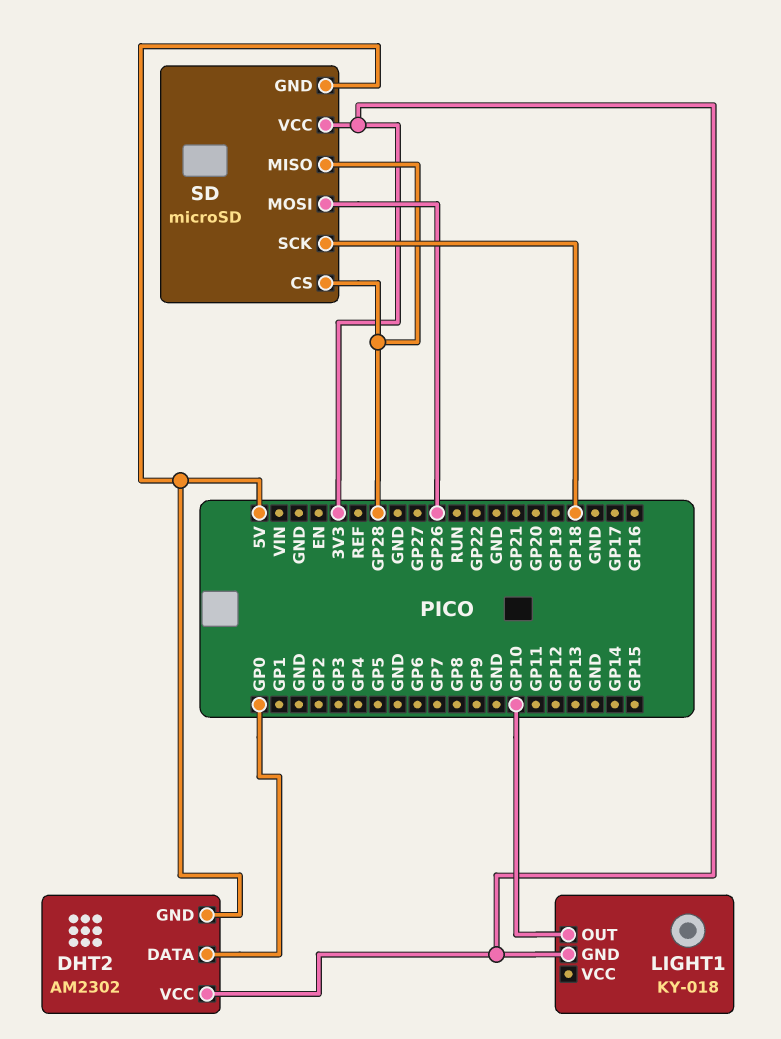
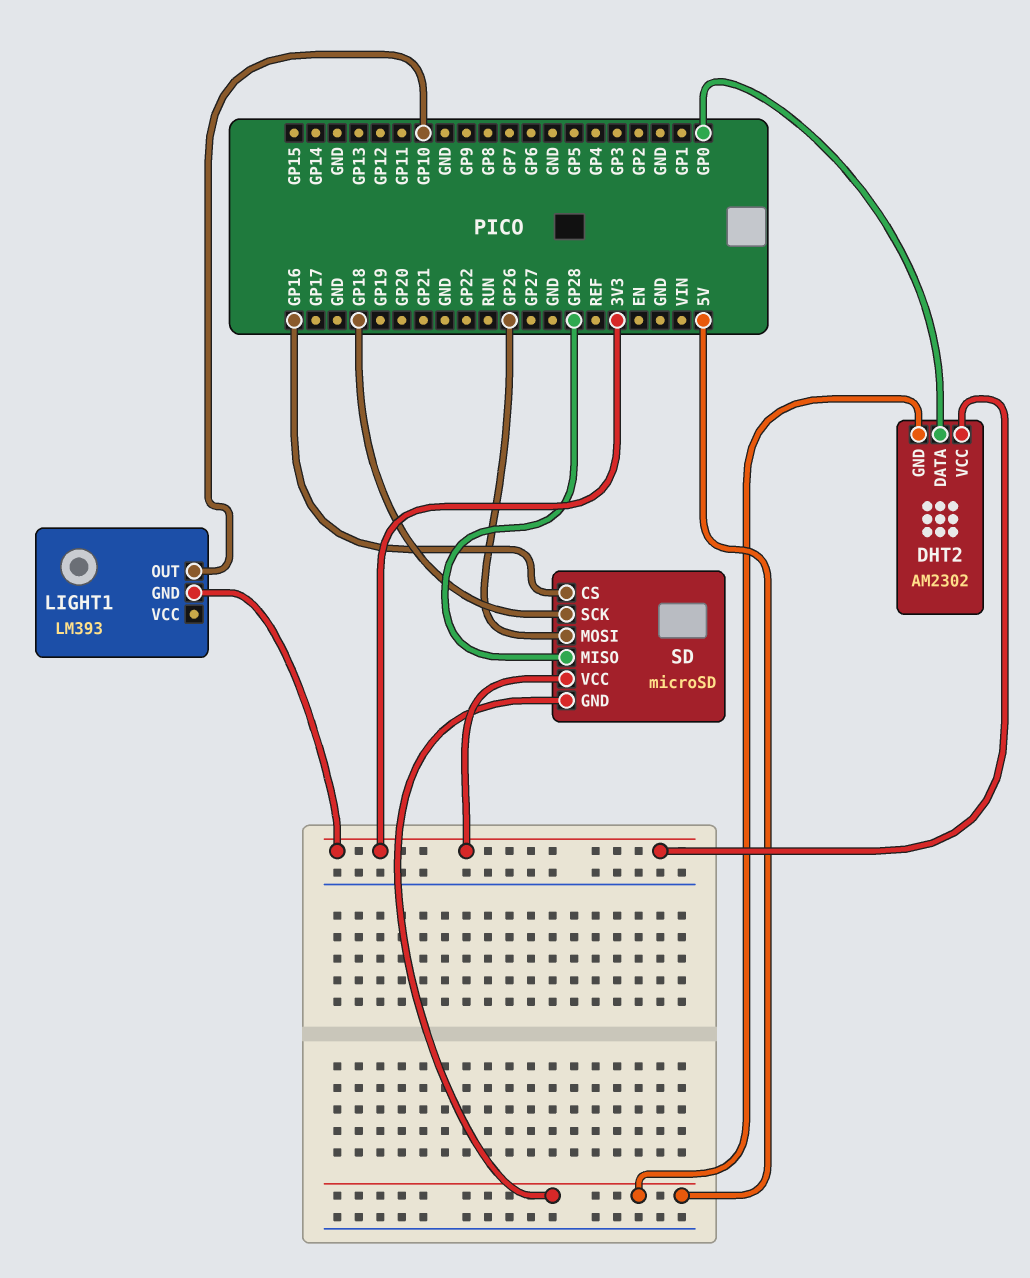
LIGHT1: KY-018 -> LM393
SD pin CS: GP28 -> GP16

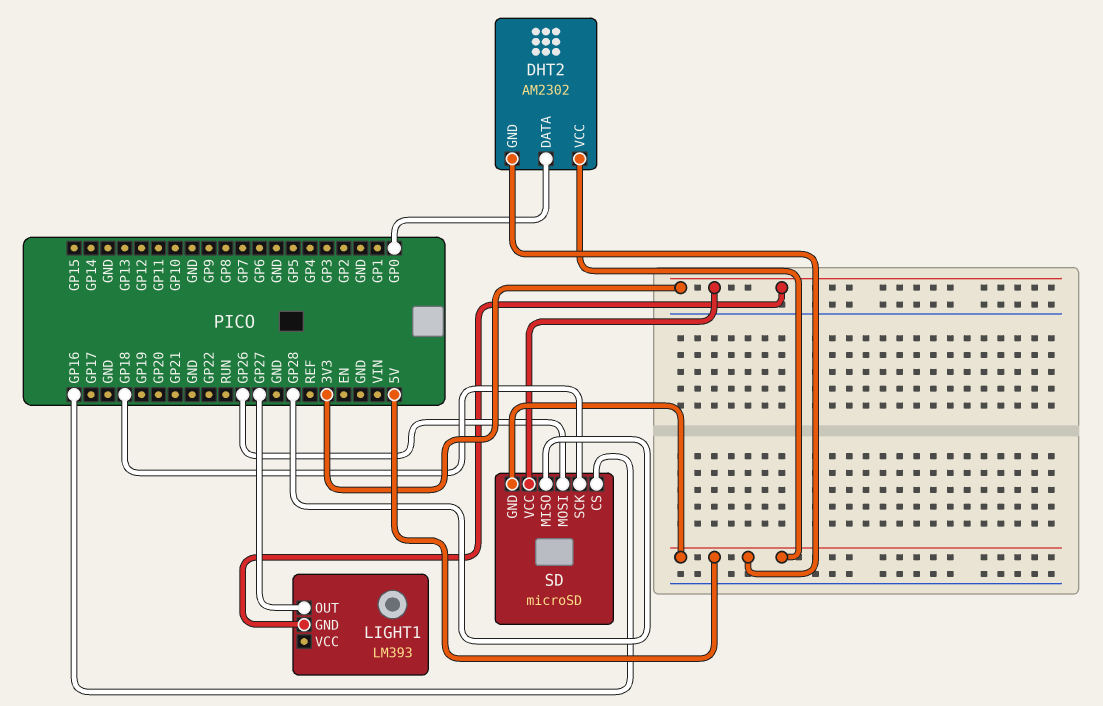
DHT2 pin VCC: 3V3 -> 5V
LIGHT1 pin OUT: GP10 -> GP27

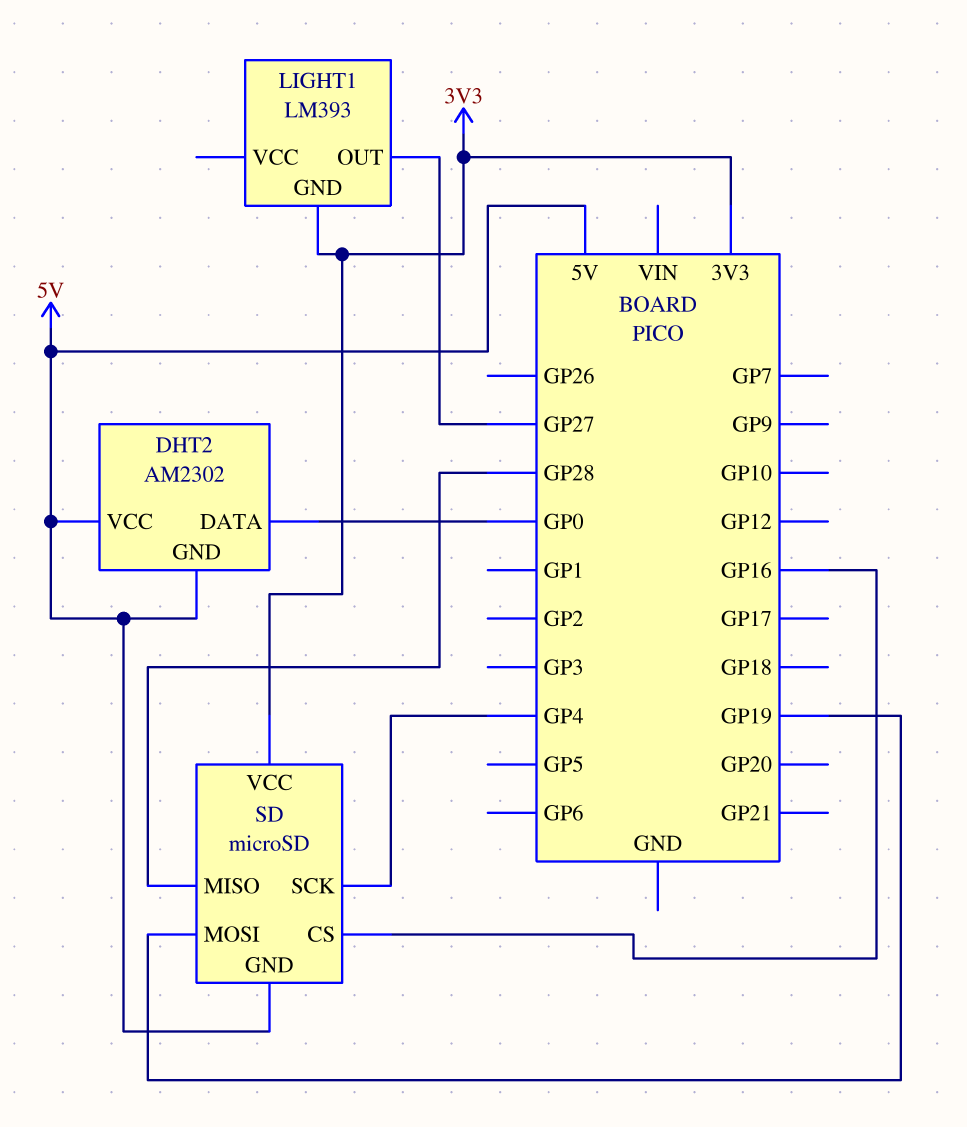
SD pin MOSI: GP26 -> GP19
SD pin SCK: GP18 -> GP4

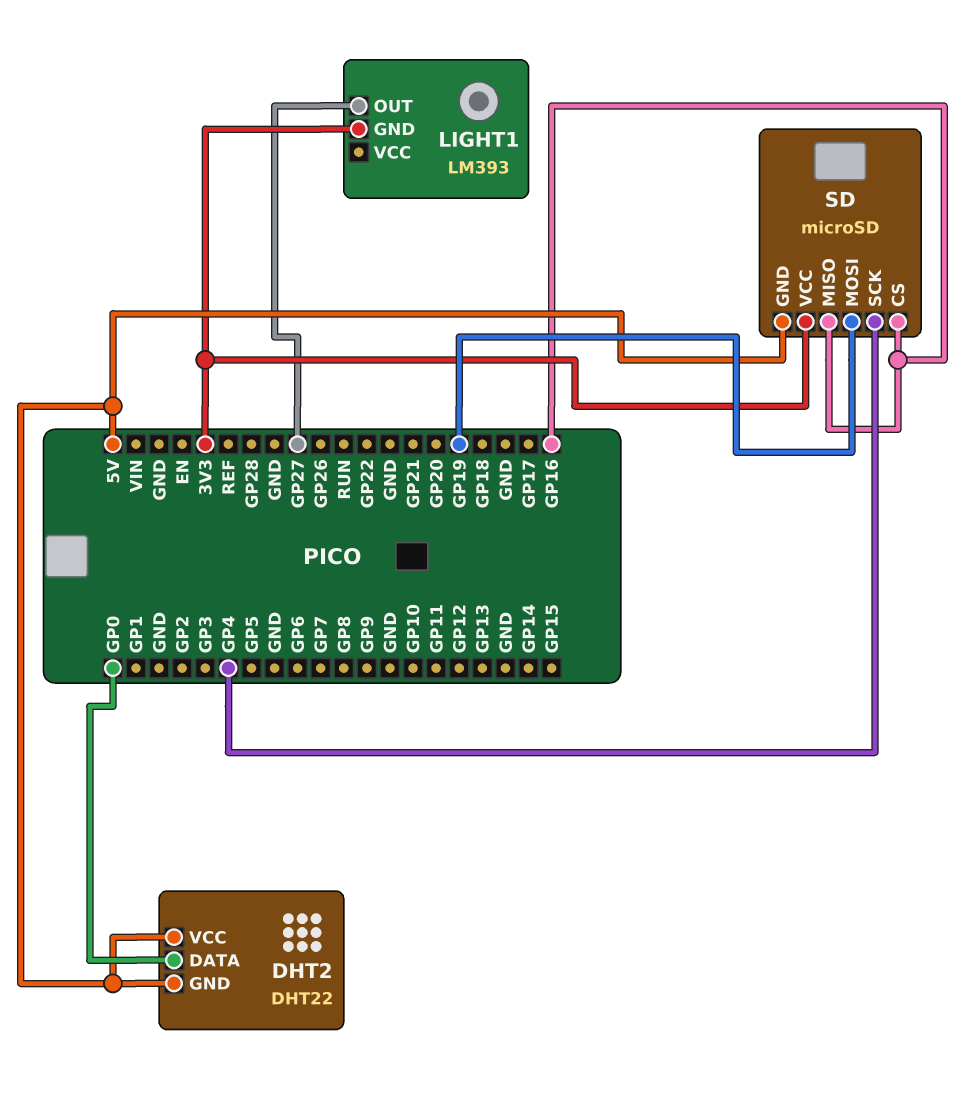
DHT2: AM2302 -> DHT22
SD pin MISO: GP28 -> GP16

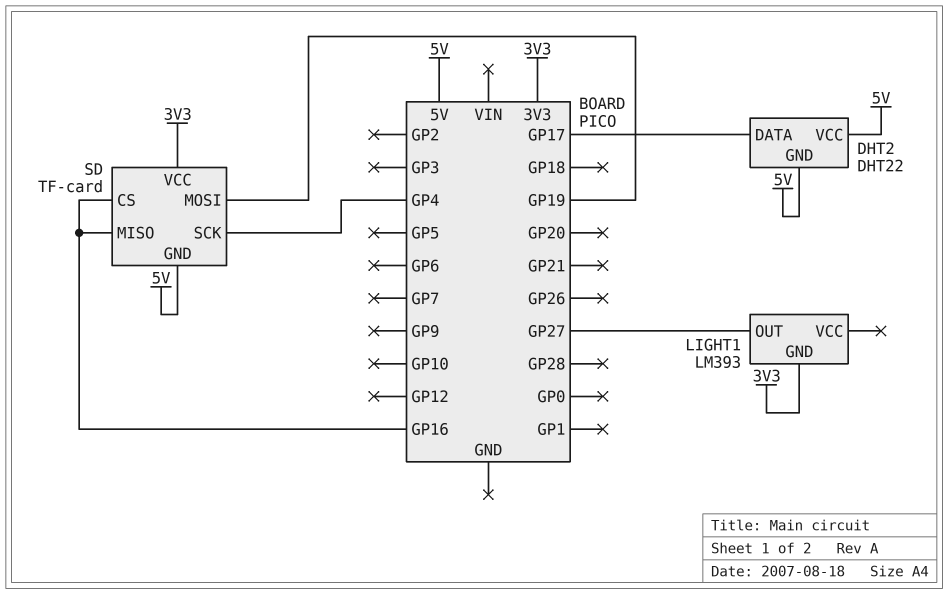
DHT2 pin DATA: GP0 -> GP17
SD: microSD -> TF-card

